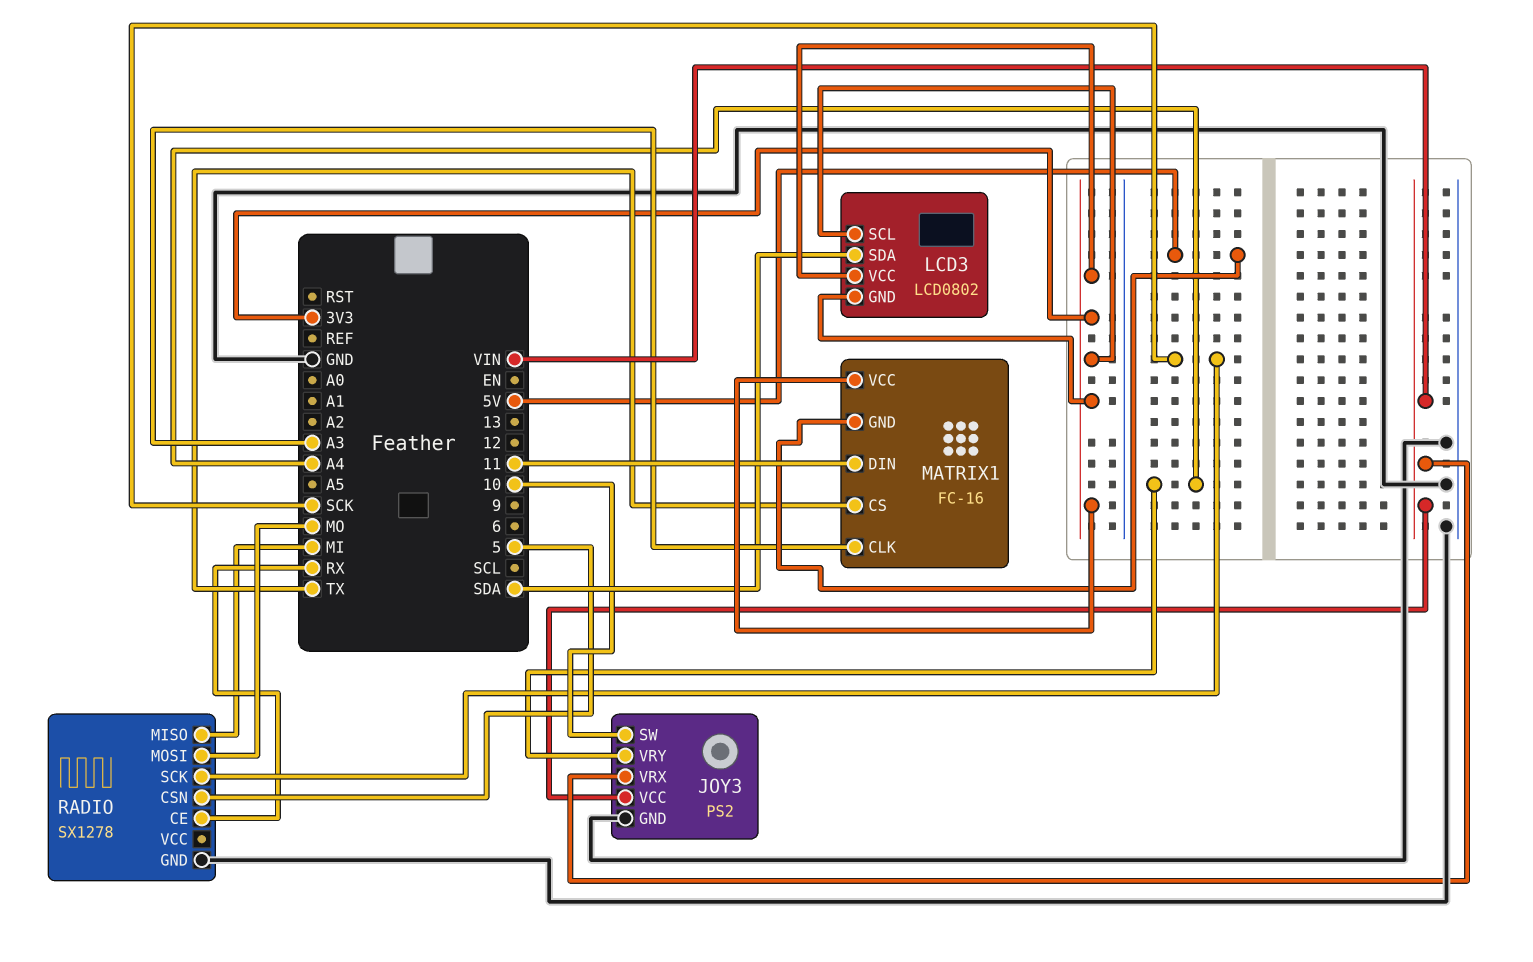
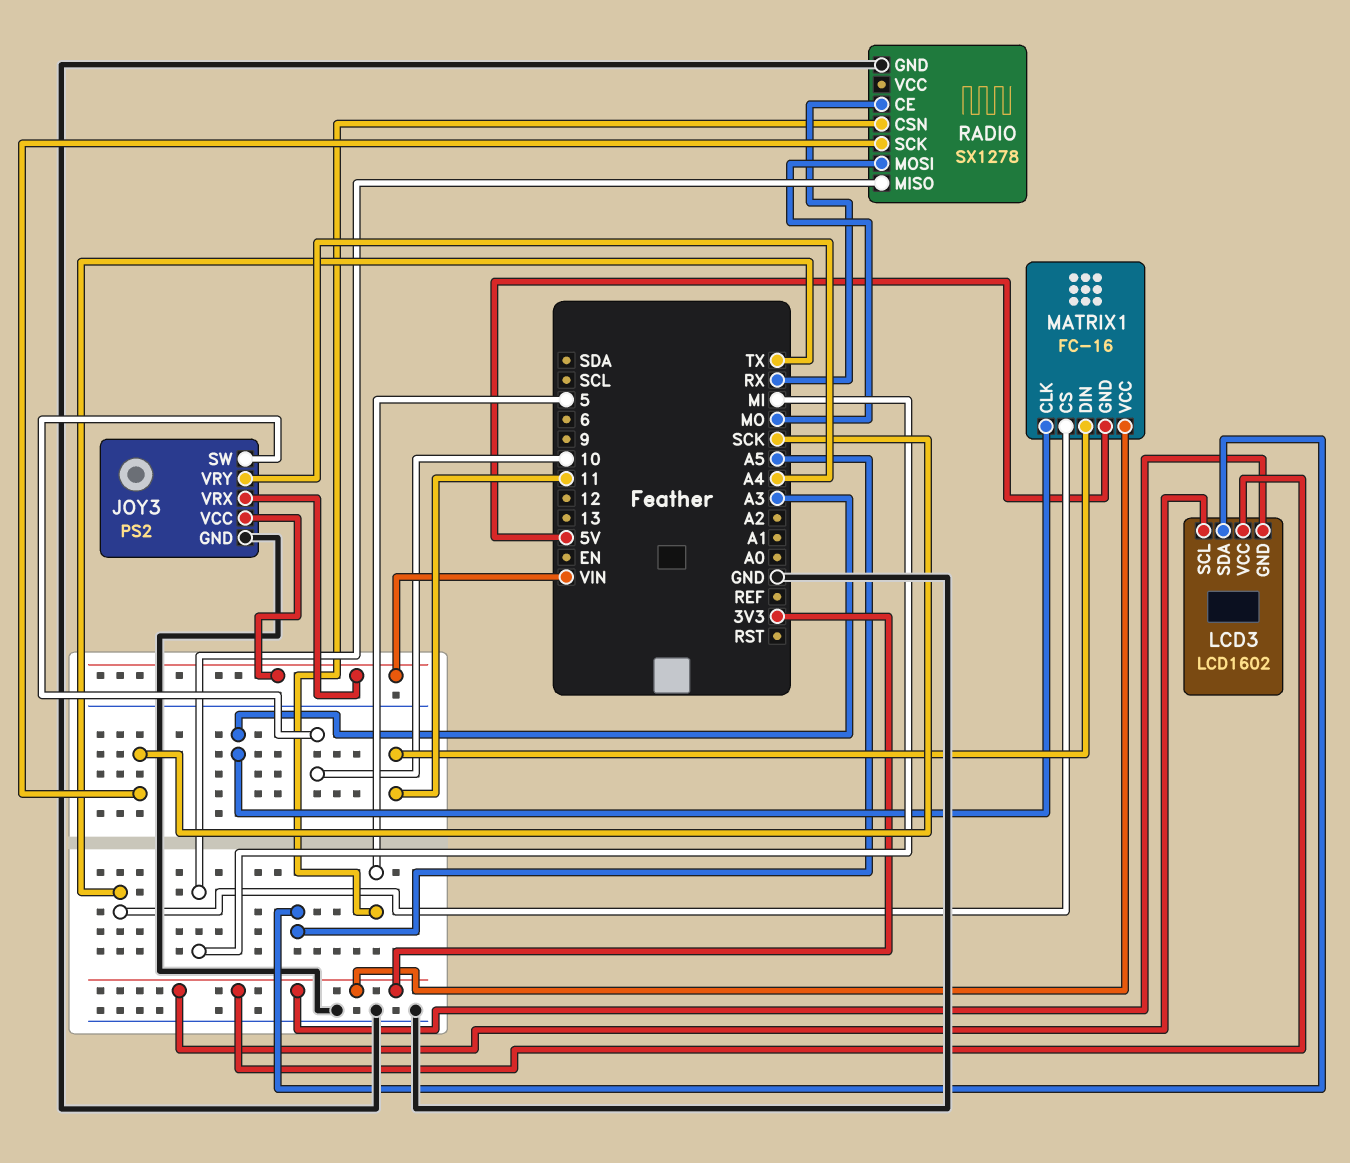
LCD3: LCD0802 -> LCD1602
LCD3 pin SDA: SDA -> A5

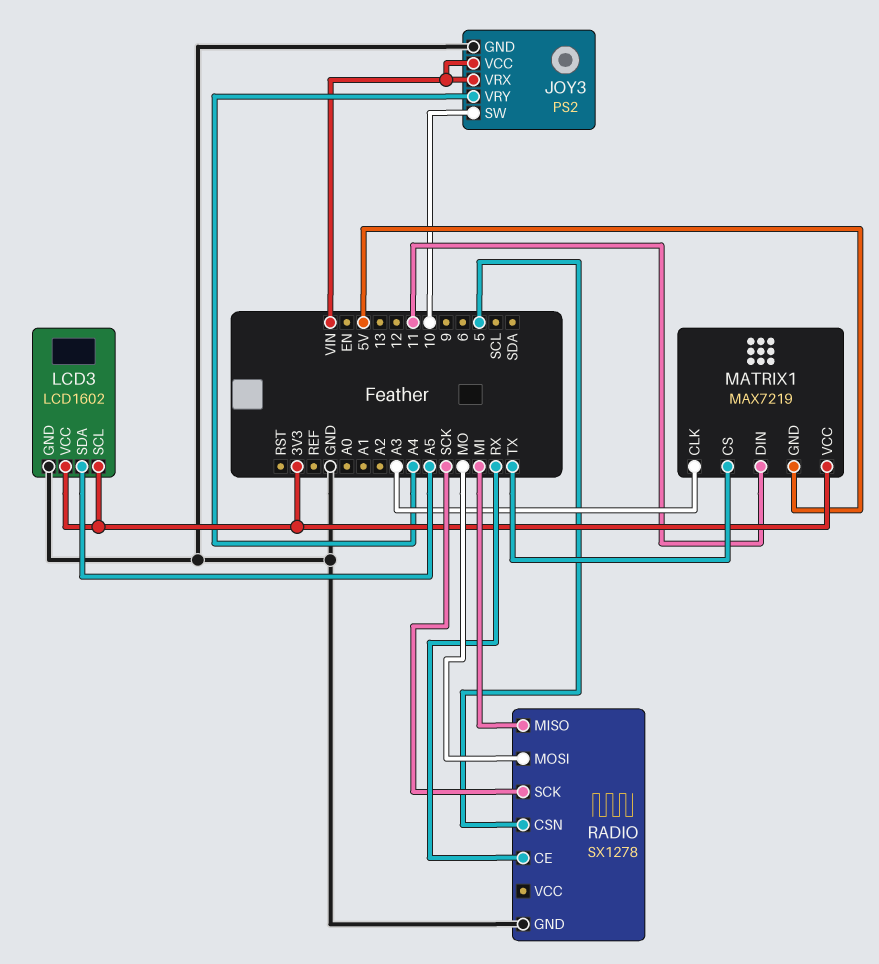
LCD3 pin GND: 3V3 -> GND
MATRIX1: FC-16 -> MAX7219

